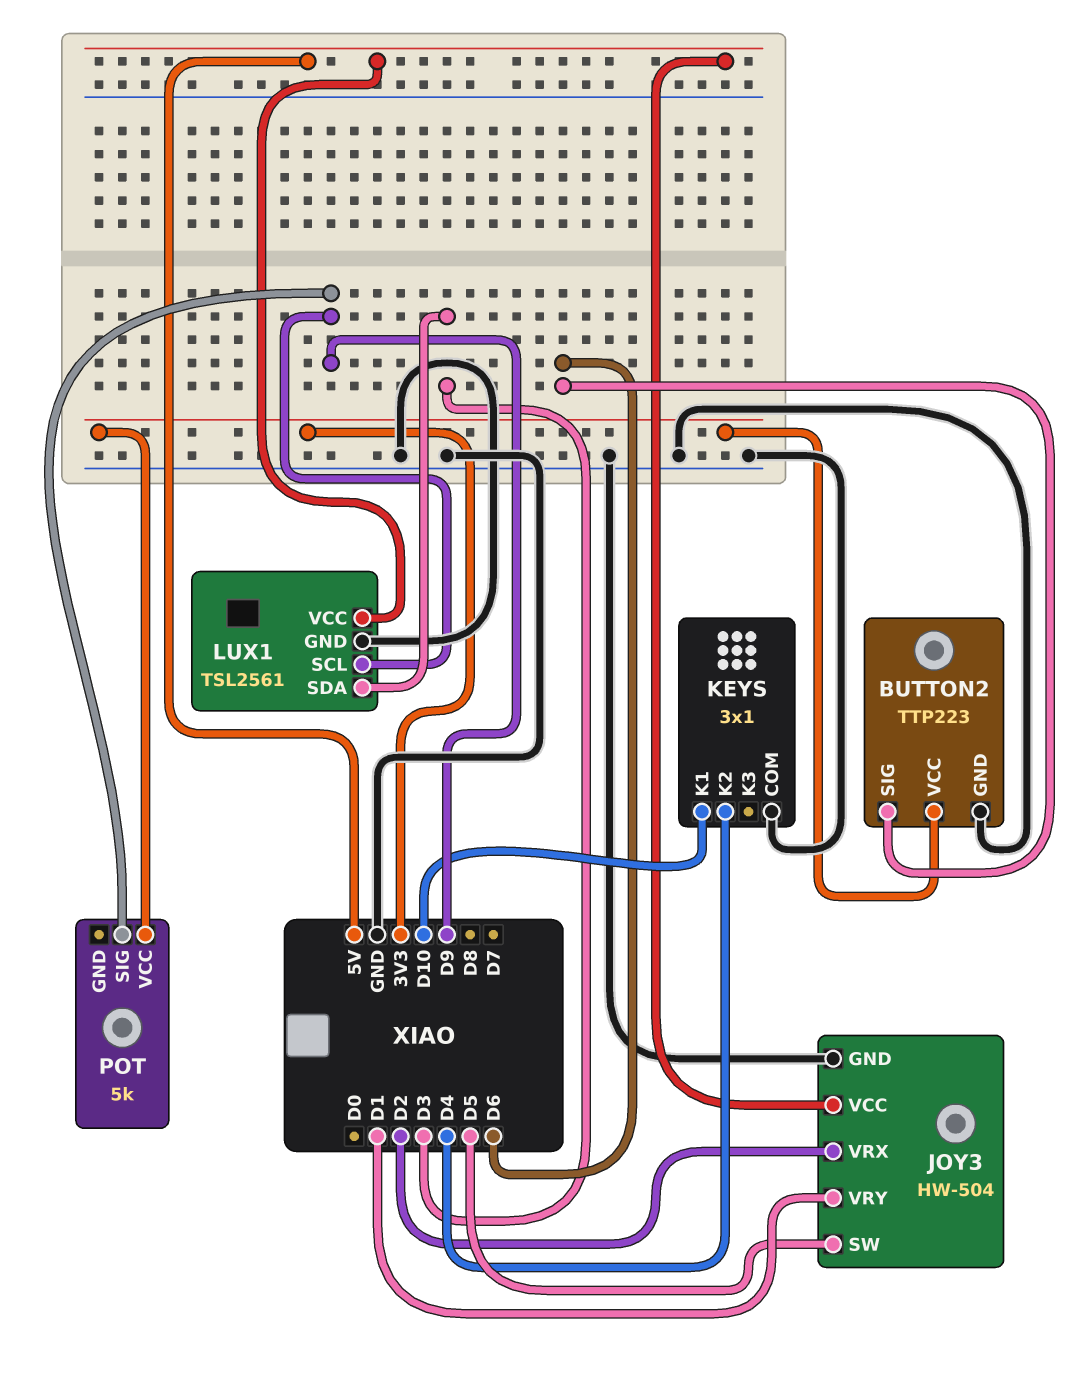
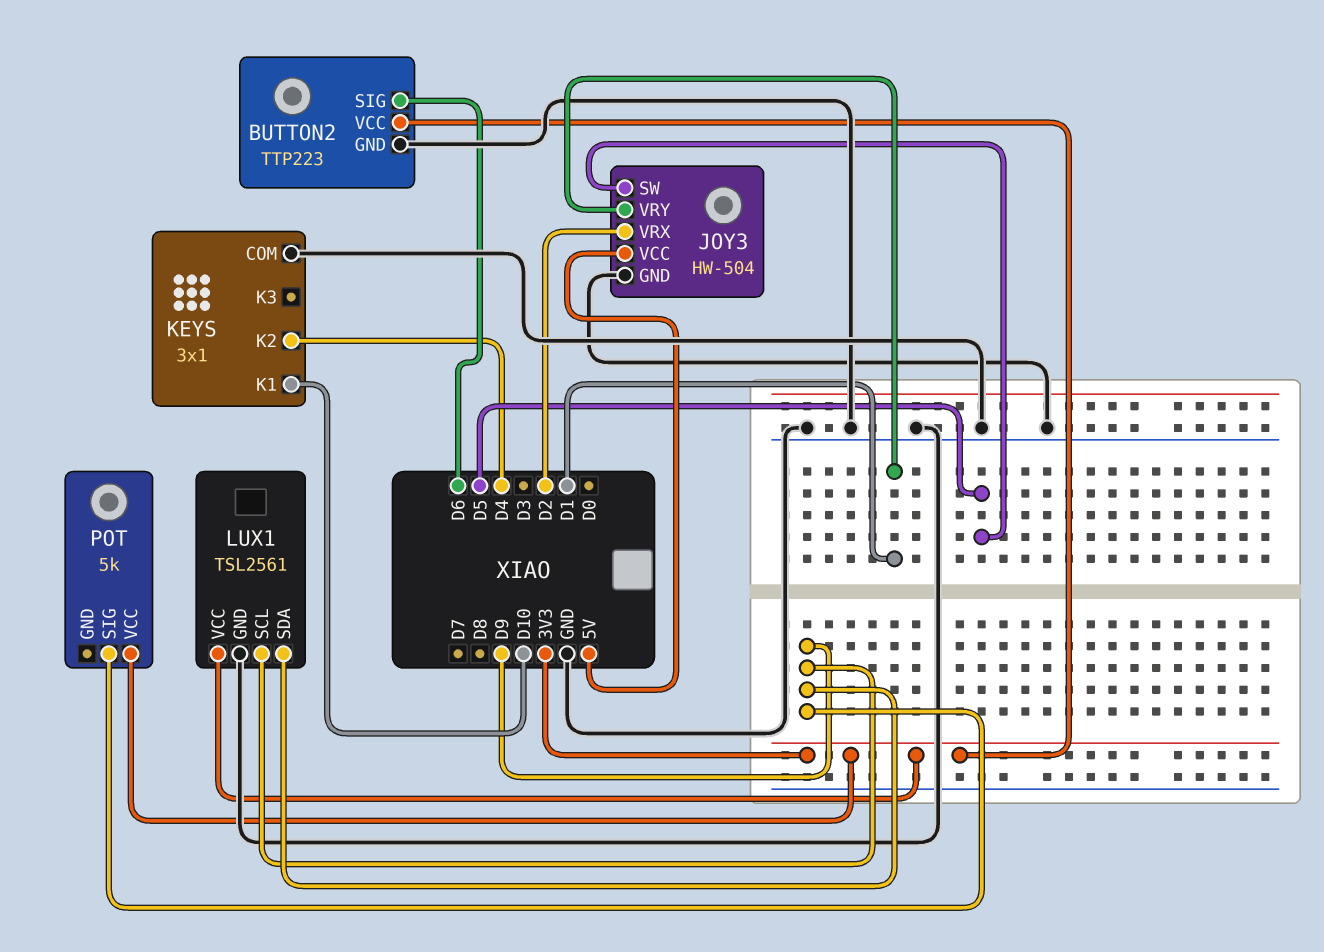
LUX1 pin SDA: D3 -> D9
LUX1 pin VCC: 5V -> 3V3

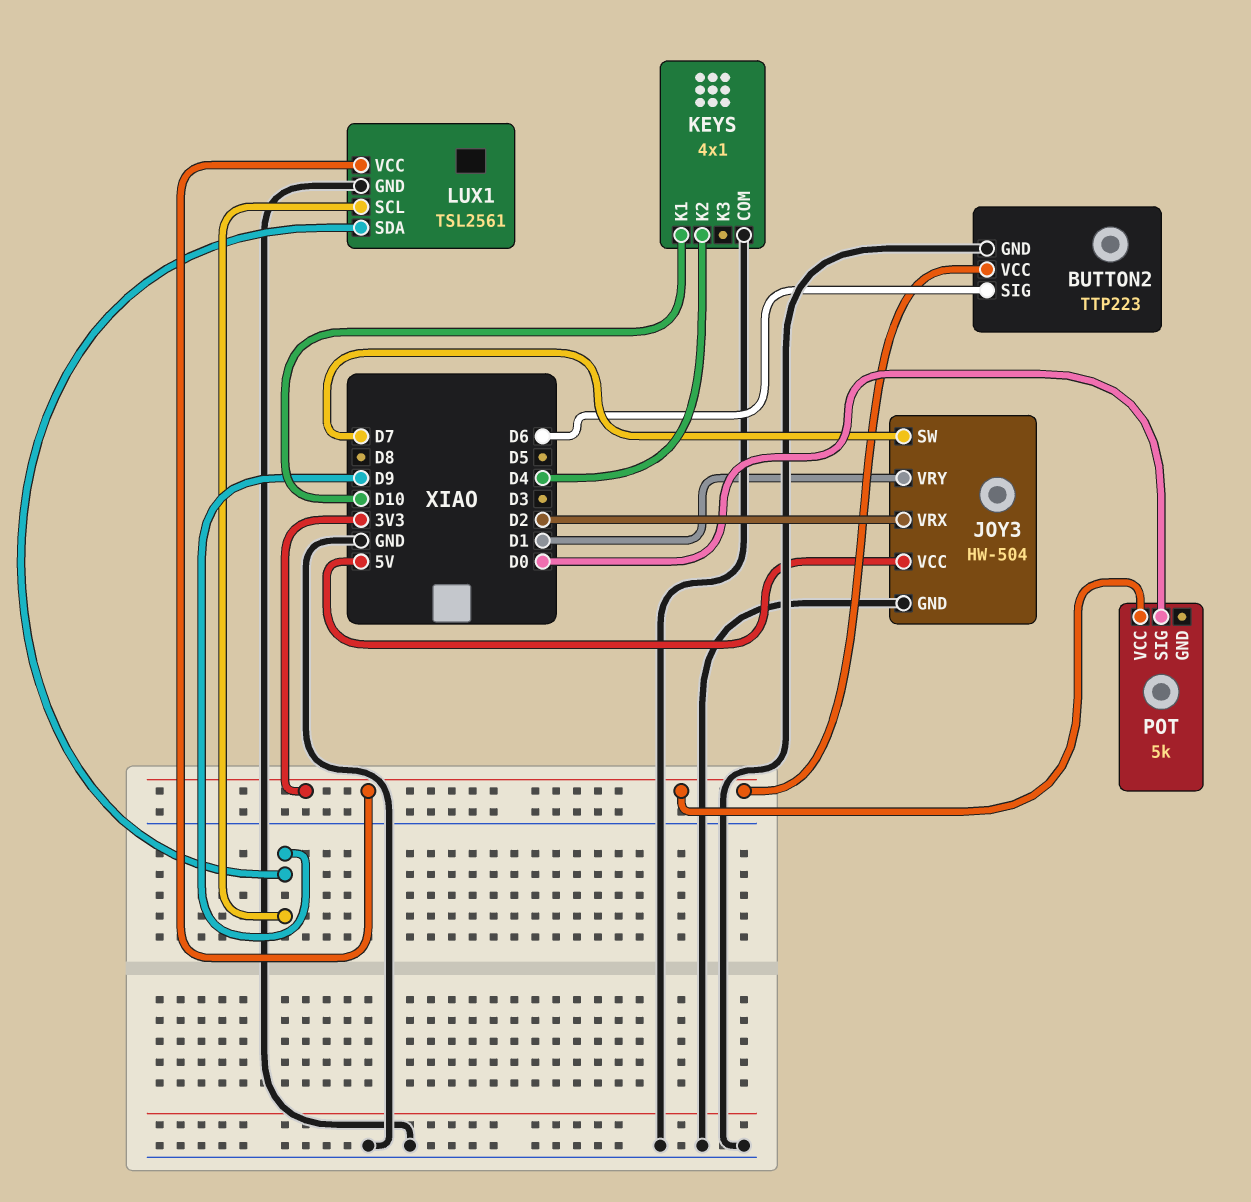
JOY3 pin SW: D5 -> D7
KEYS: 3x1 -> 4x1
POT pin SIG: D9 -> D0

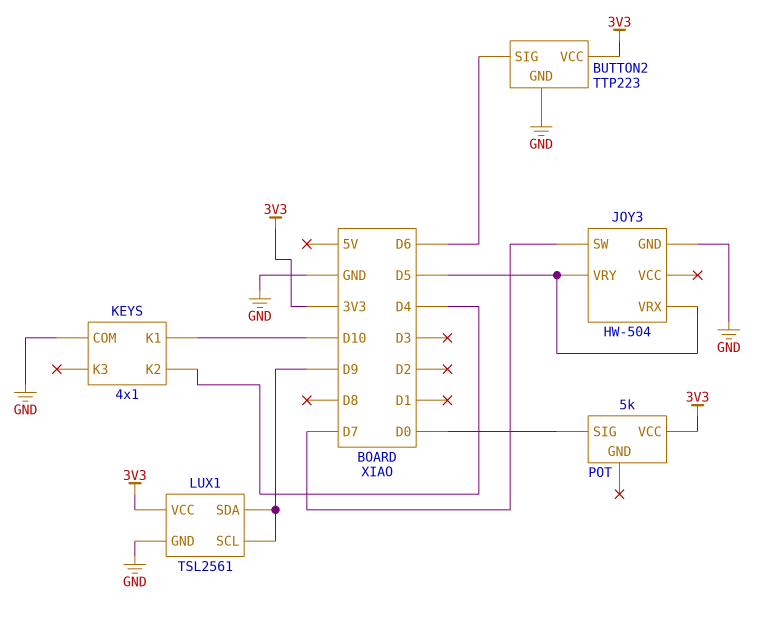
JOY3 pin VCC: 5V -> none
JOY3 pin VRX: D2 -> D5
JOY3 pin VRY: D1 -> D5

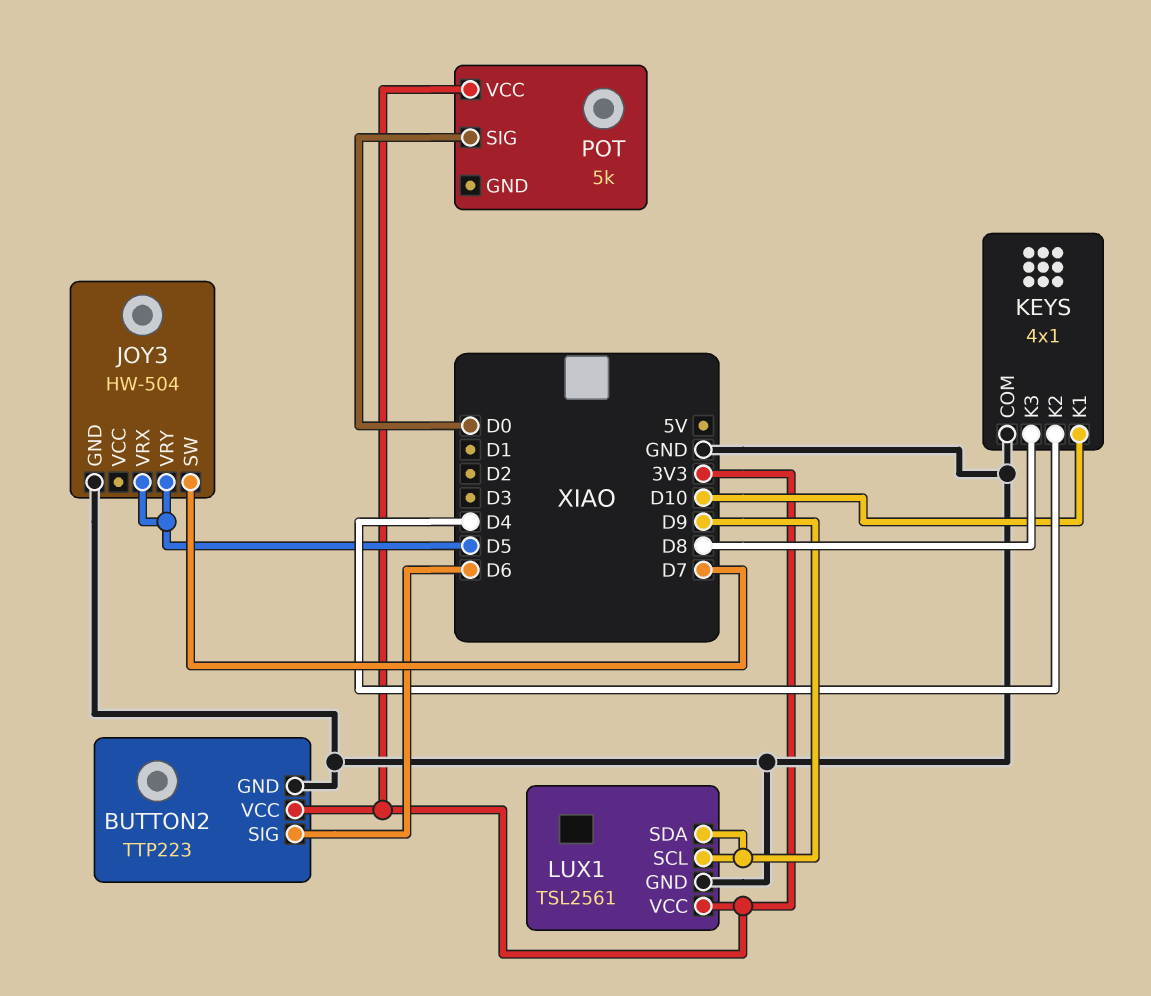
KEYS pin K3: none -> D8

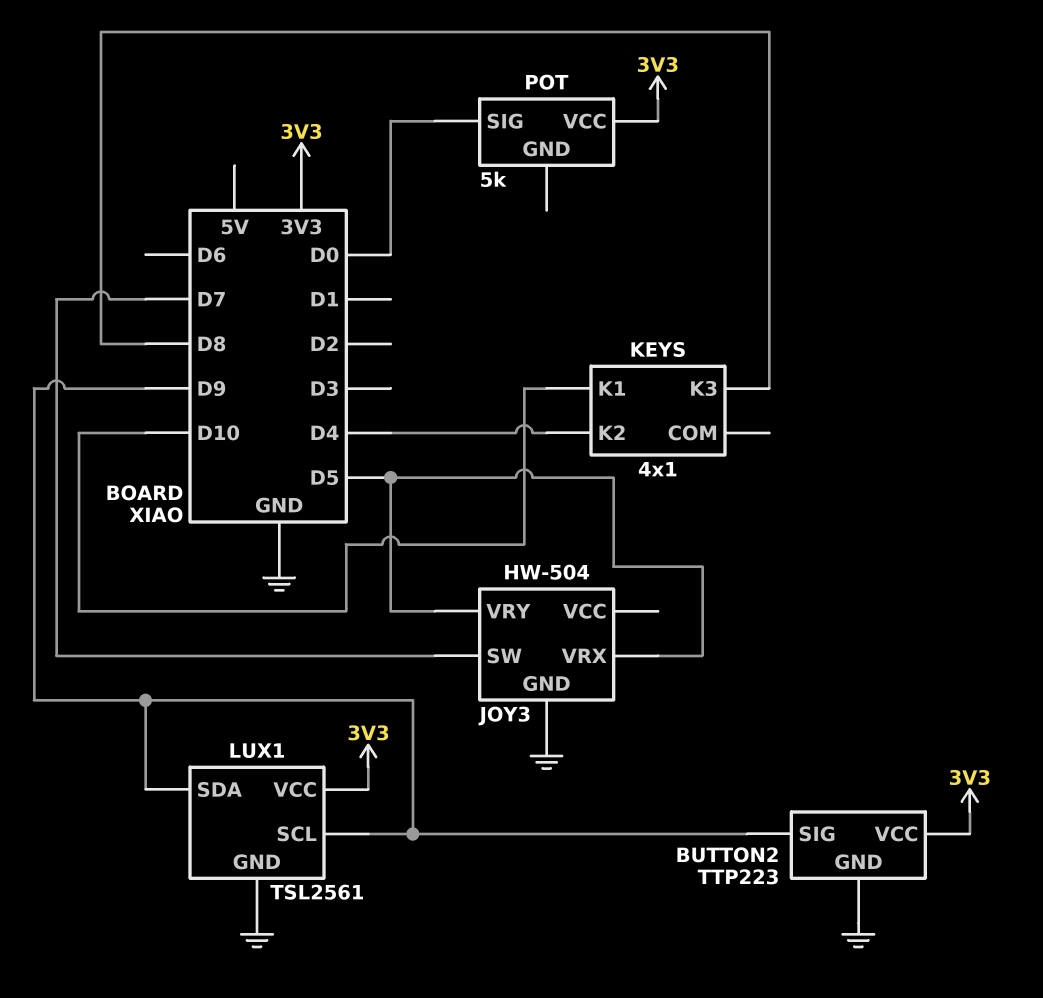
BUTTON2 pin SIG: D6 -> D9
KEYS pin COM: GND -> none

